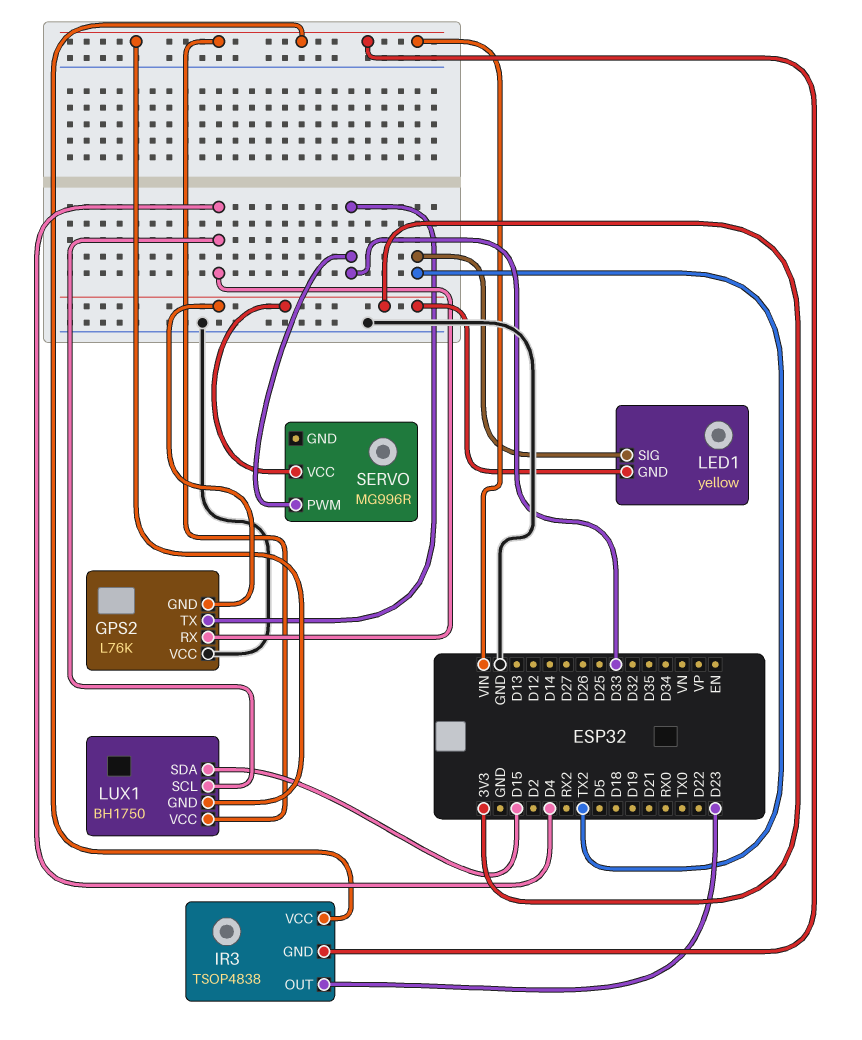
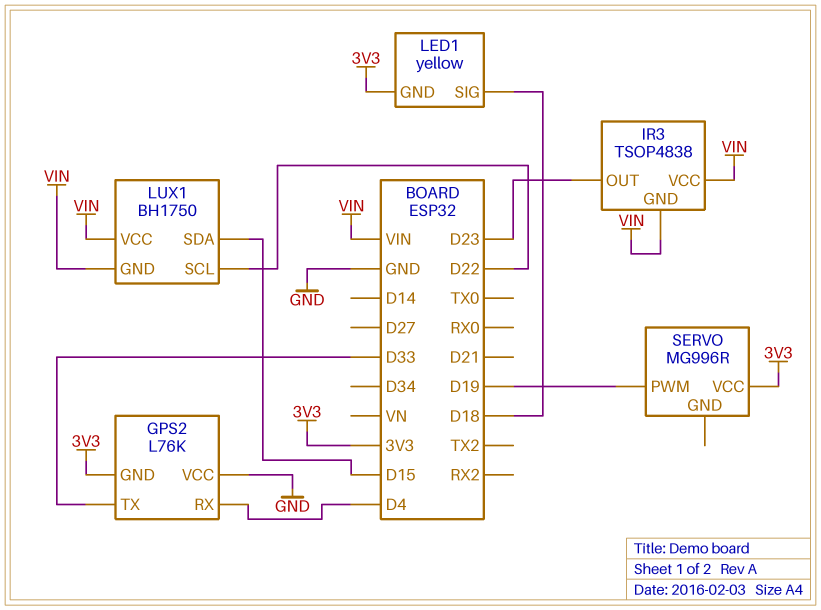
LED1 pin SIG: TX2 -> D18
LUX1 pin SCL: D4 -> D22
SERVO pin PWM: D33 -> D19

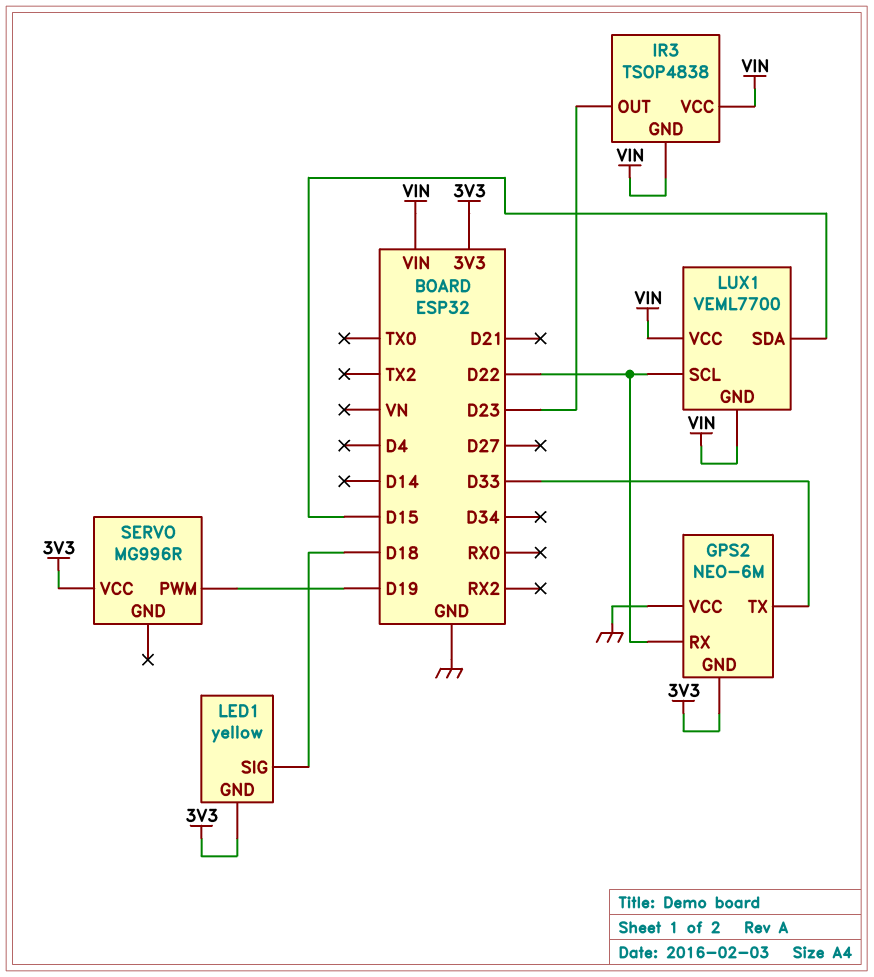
GPS2: L76K -> NEO-6M
GPS2 pin RX: D4 -> D22
LUX1: BH1750 -> VEML7700

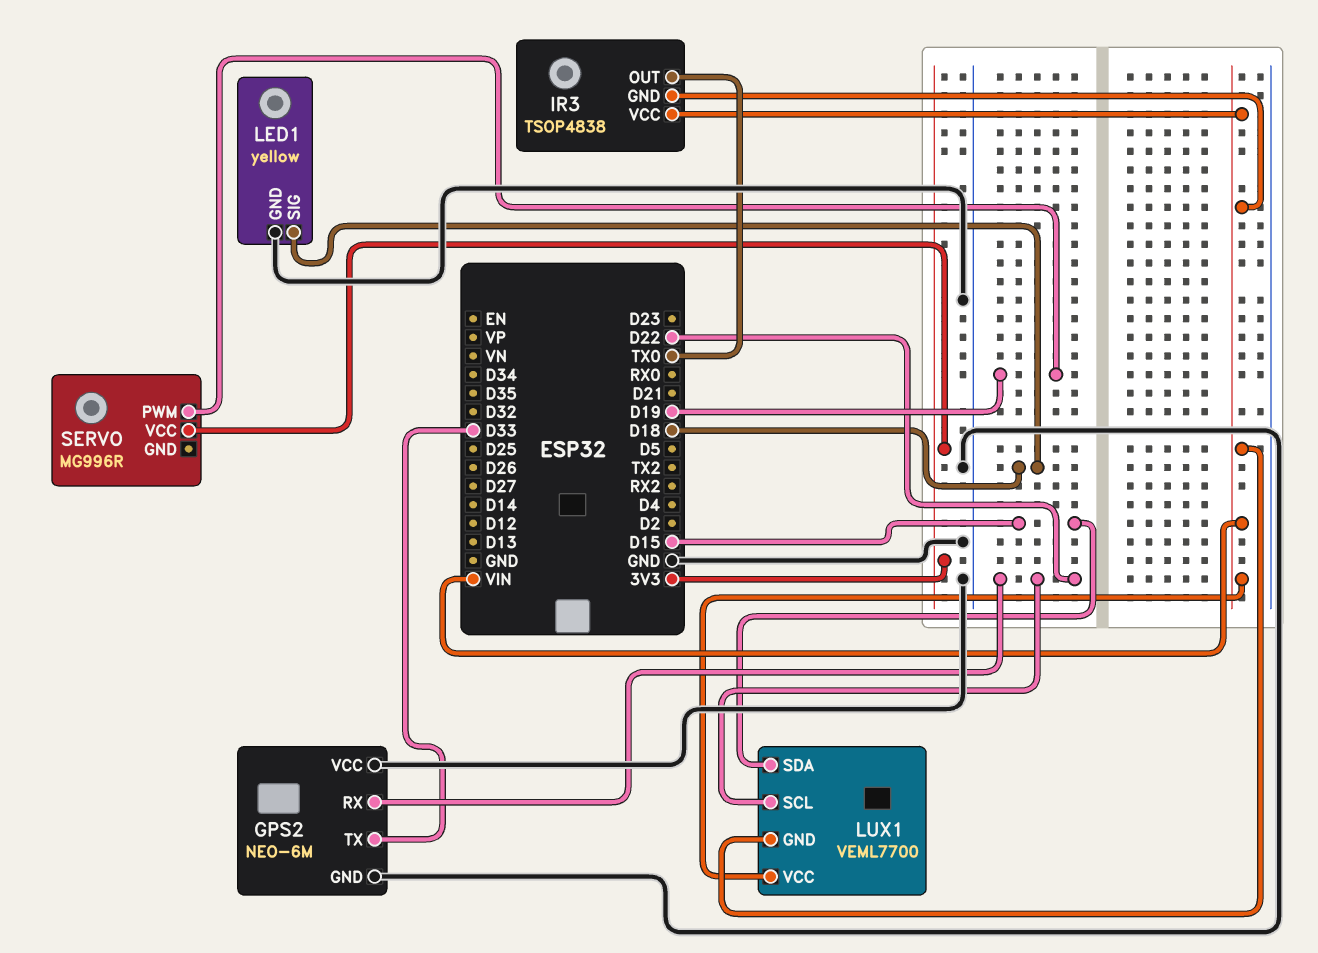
GPS2 pin GND: 3V3 -> GND
IR3 pin OUT: D23 -> TX0
LED1 pin GND: 3V3 -> GND

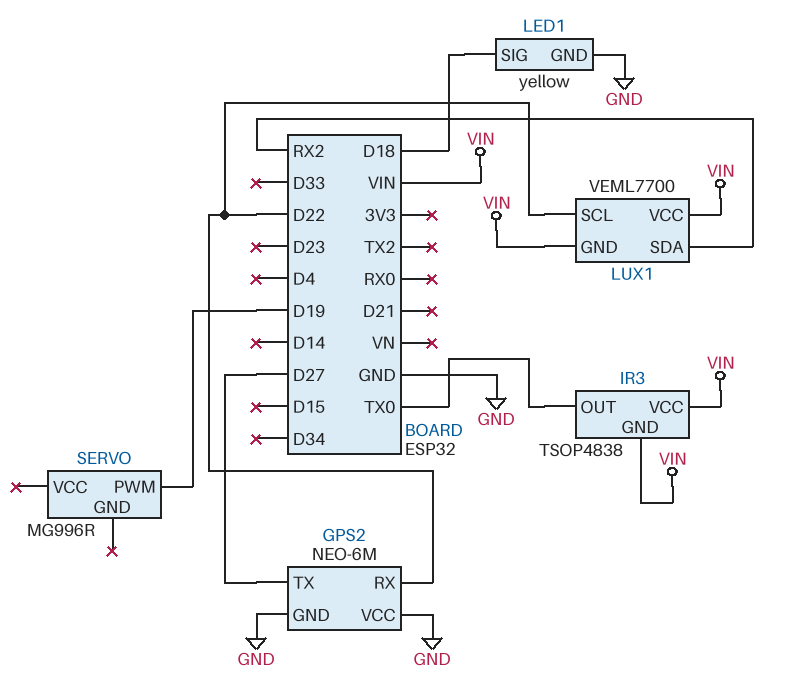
GPS2 pin TX: D33 -> D27
LUX1 pin SDA: D15 -> RX2
SERVO pin VCC: 3V3 -> none

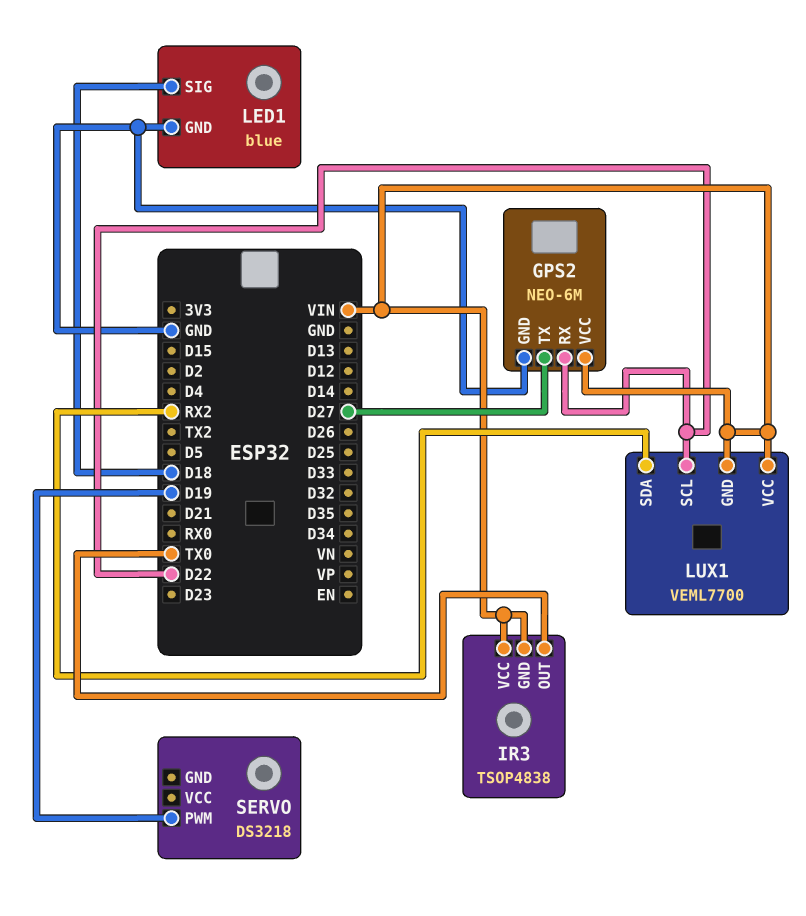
GPS2 pin VCC: GND -> VIN
LED1: yellow -> blue
SERVO: MG996R -> DS3218

